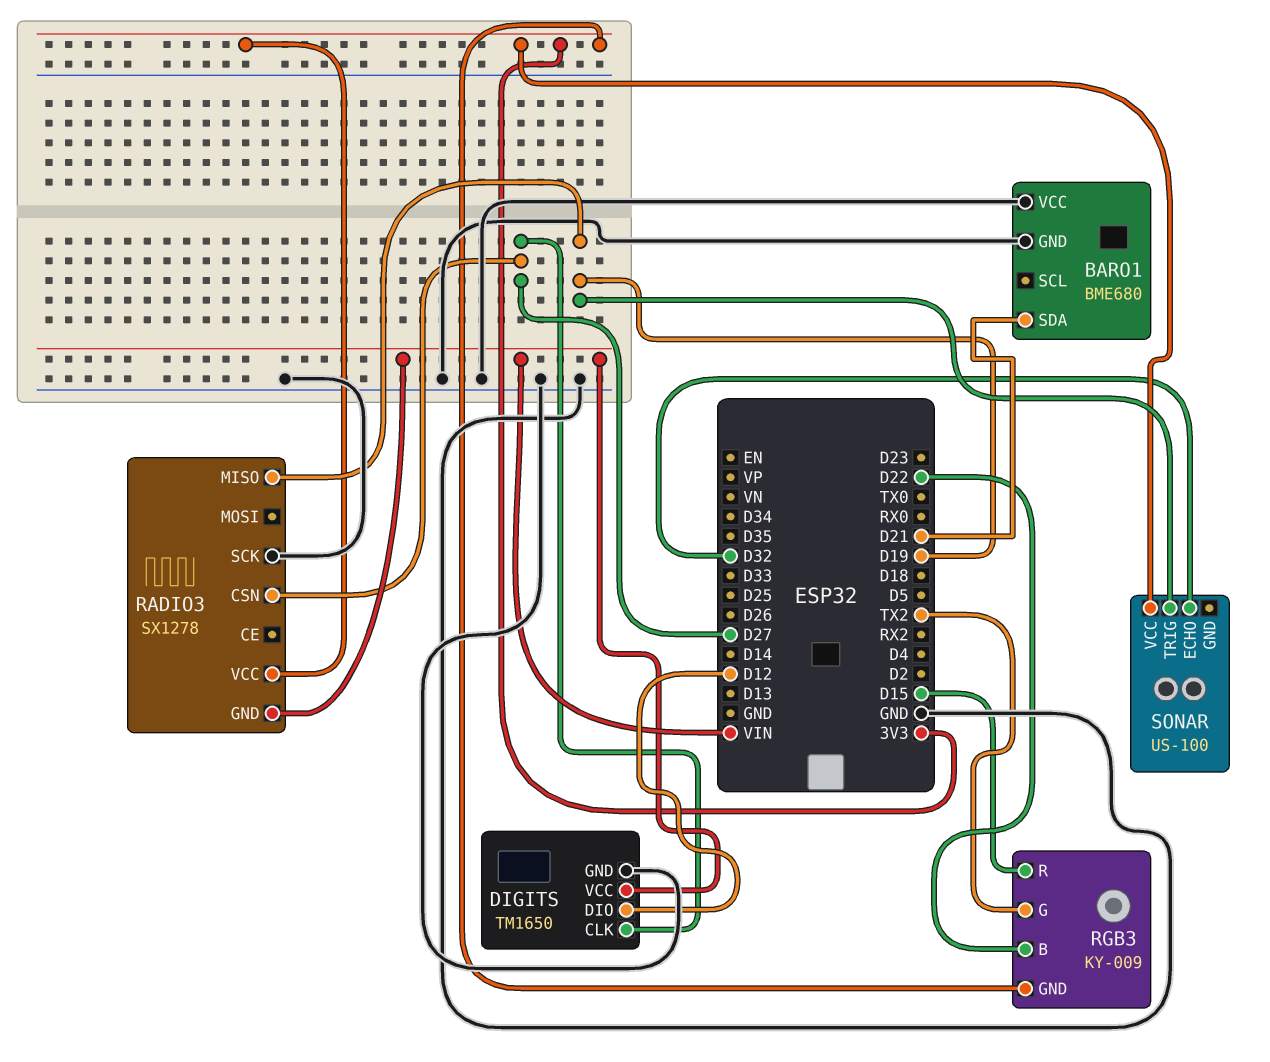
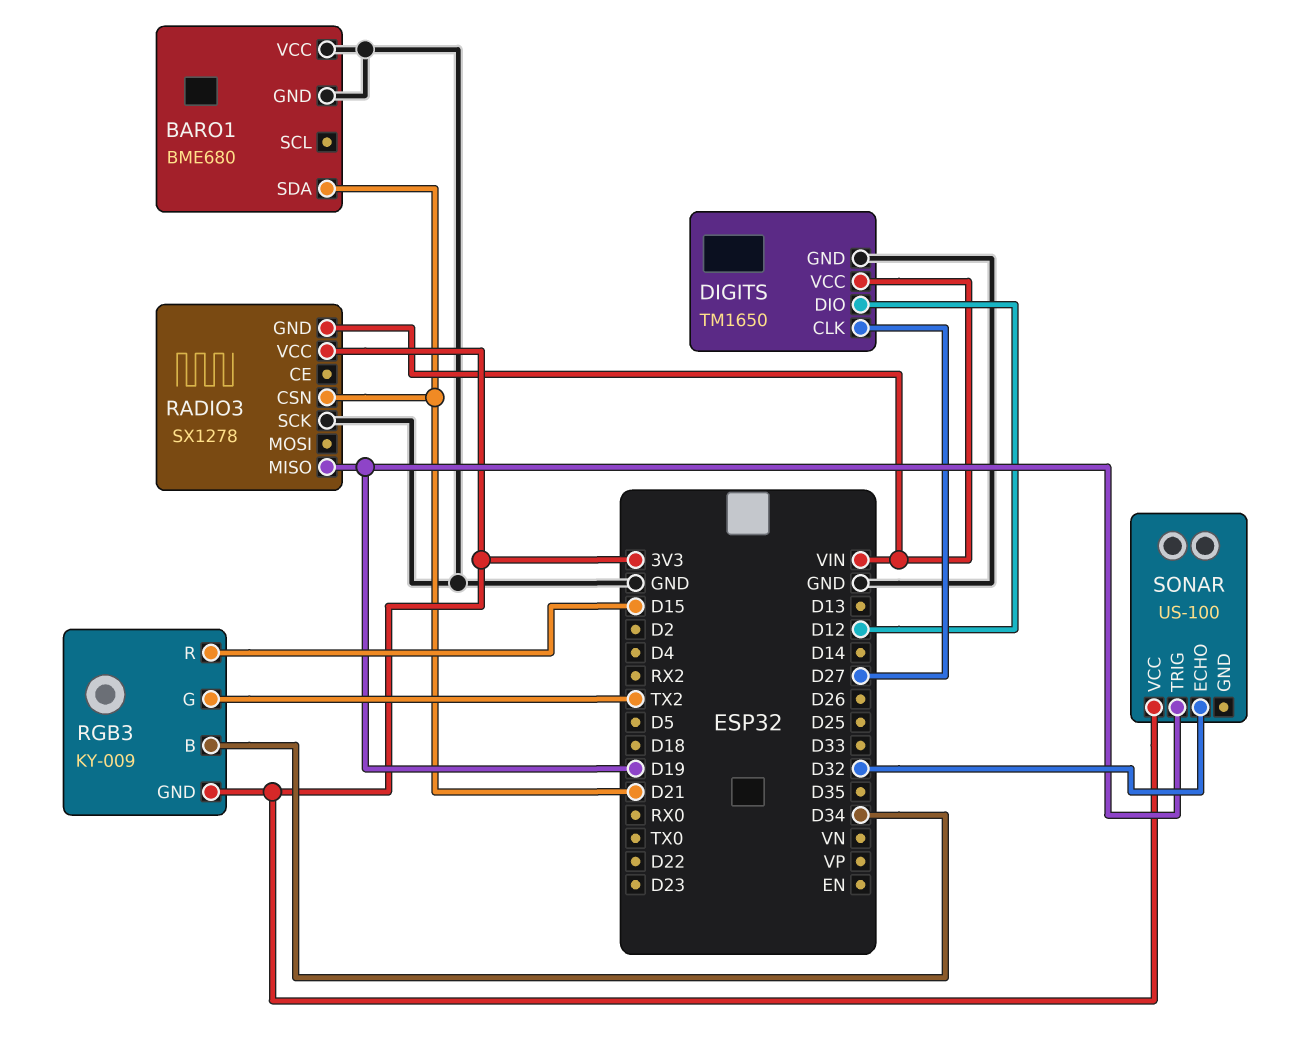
RADIO3 pin CSN: D27 -> D21
RGB3 pin B: D22 -> D34

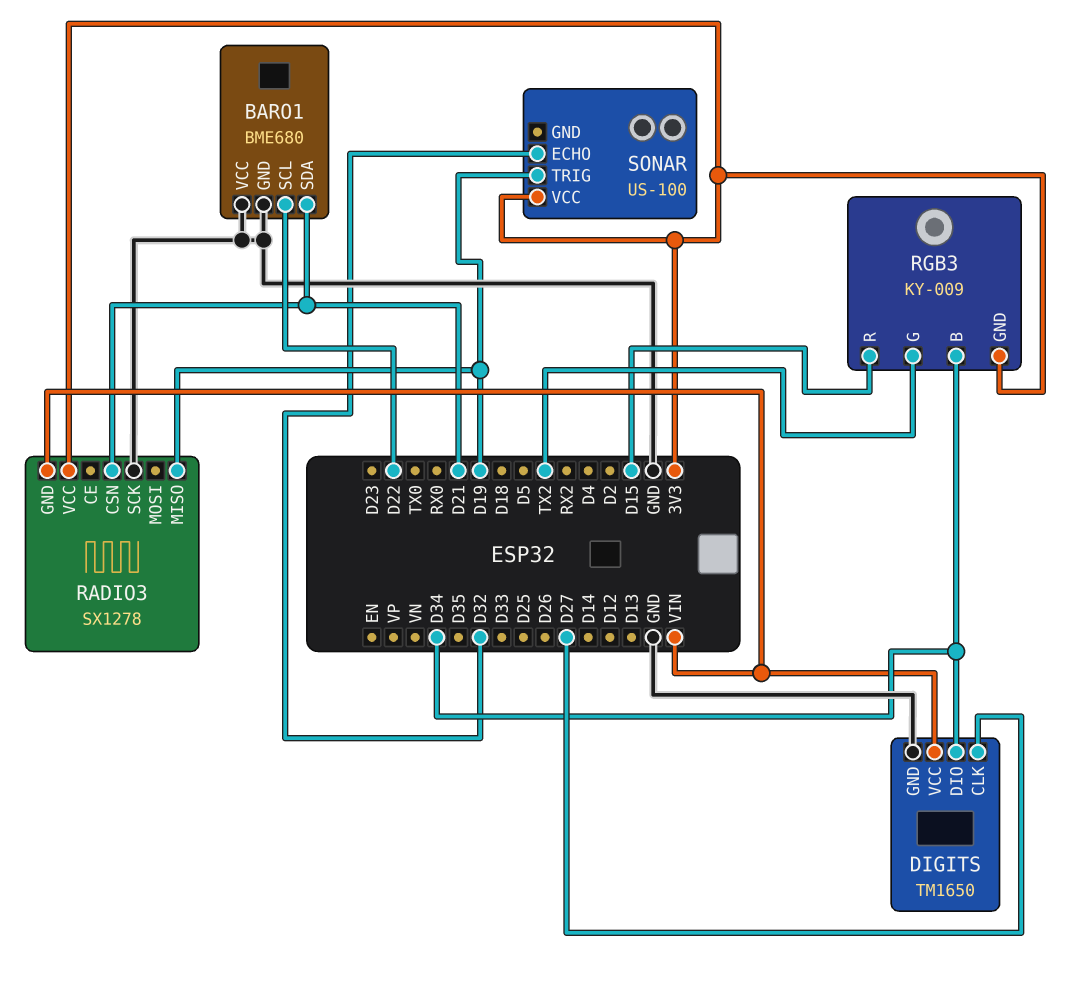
BARO1 pin SCL: none -> D22
DIGITS pin DIO: D12 -> D34

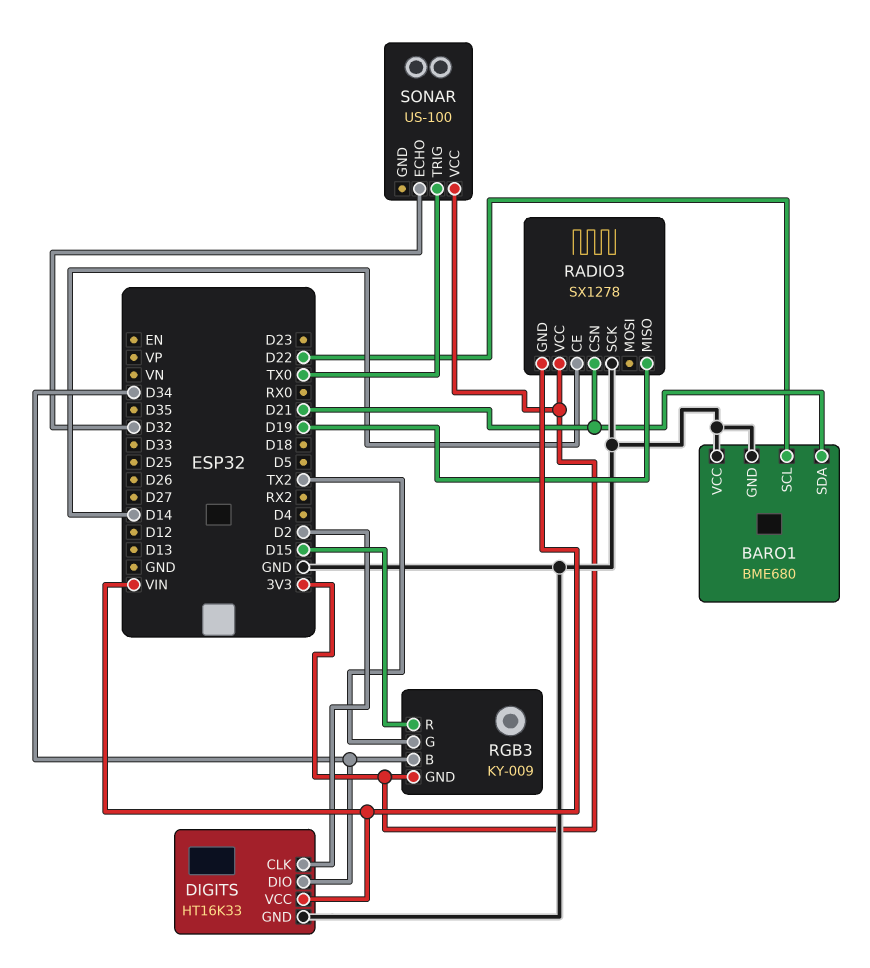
DIGITS: TM1650 -> HT16K33
DIGITS pin CLK: D27 -> D2
RADIO3 pin CE: none -> D14
SONAR pin TRIG: D19 -> TX0

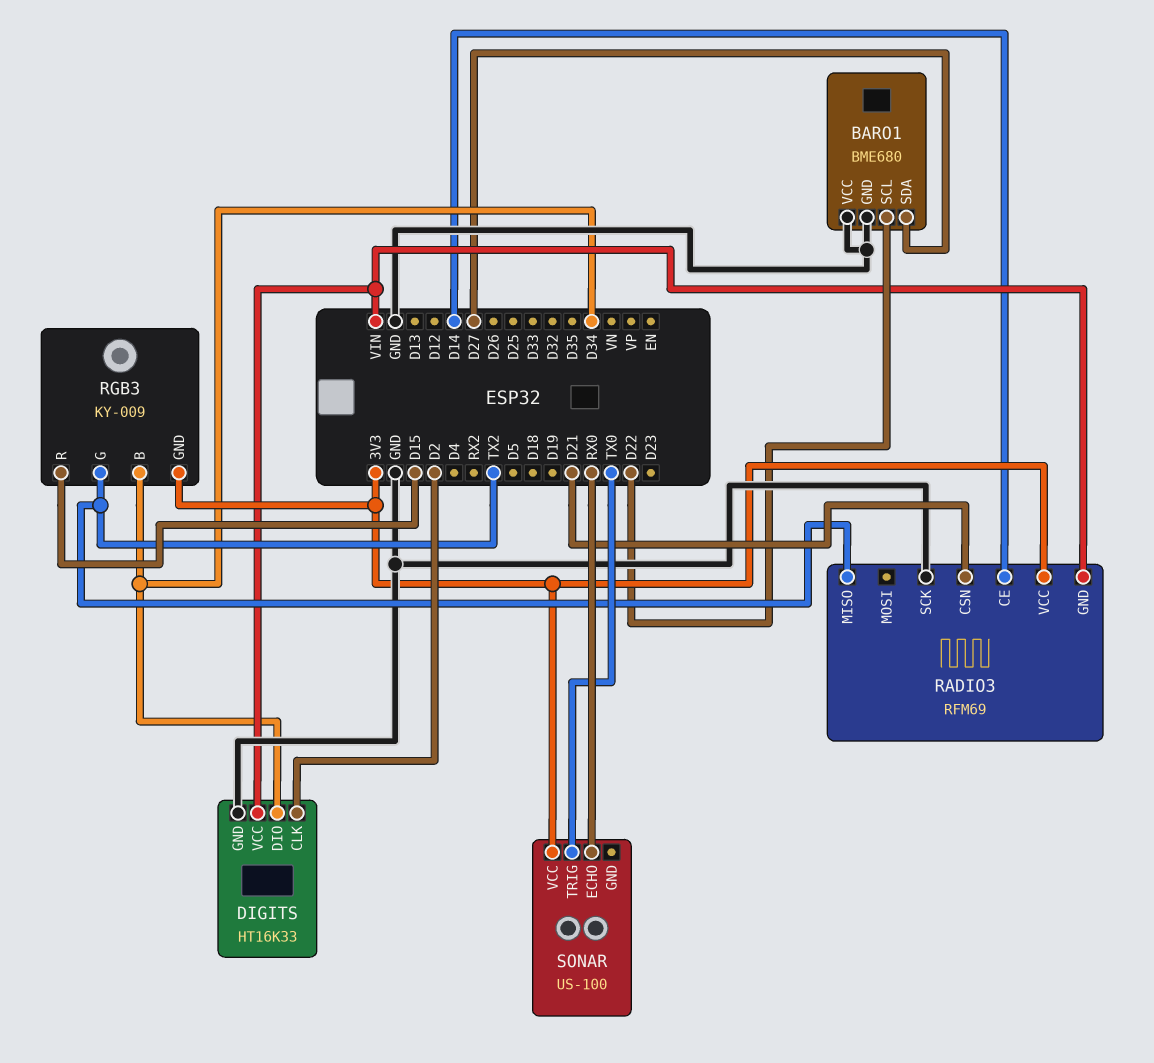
BARO1 pin SDA: D21 -> D27
RADIO3: SX1278 -> RFM69
RADIO3 pin MISO: D19 -> TX2
SONAR pin ECHO: D32 -> RX0

